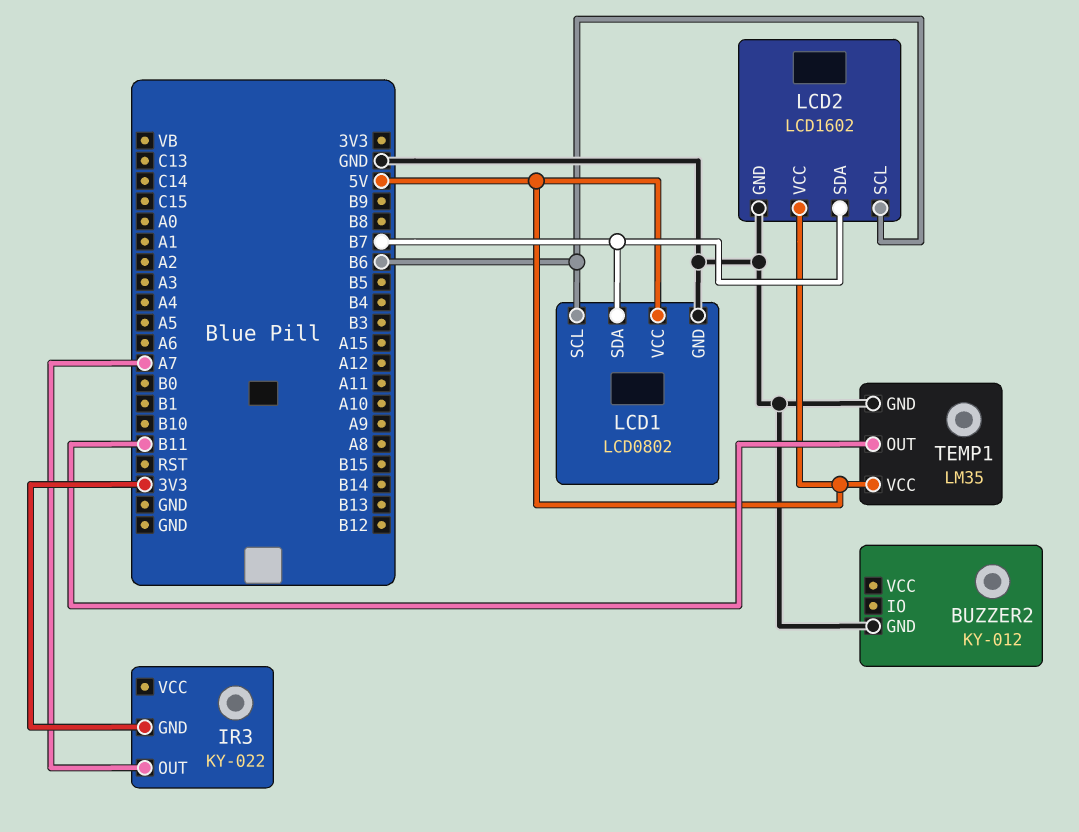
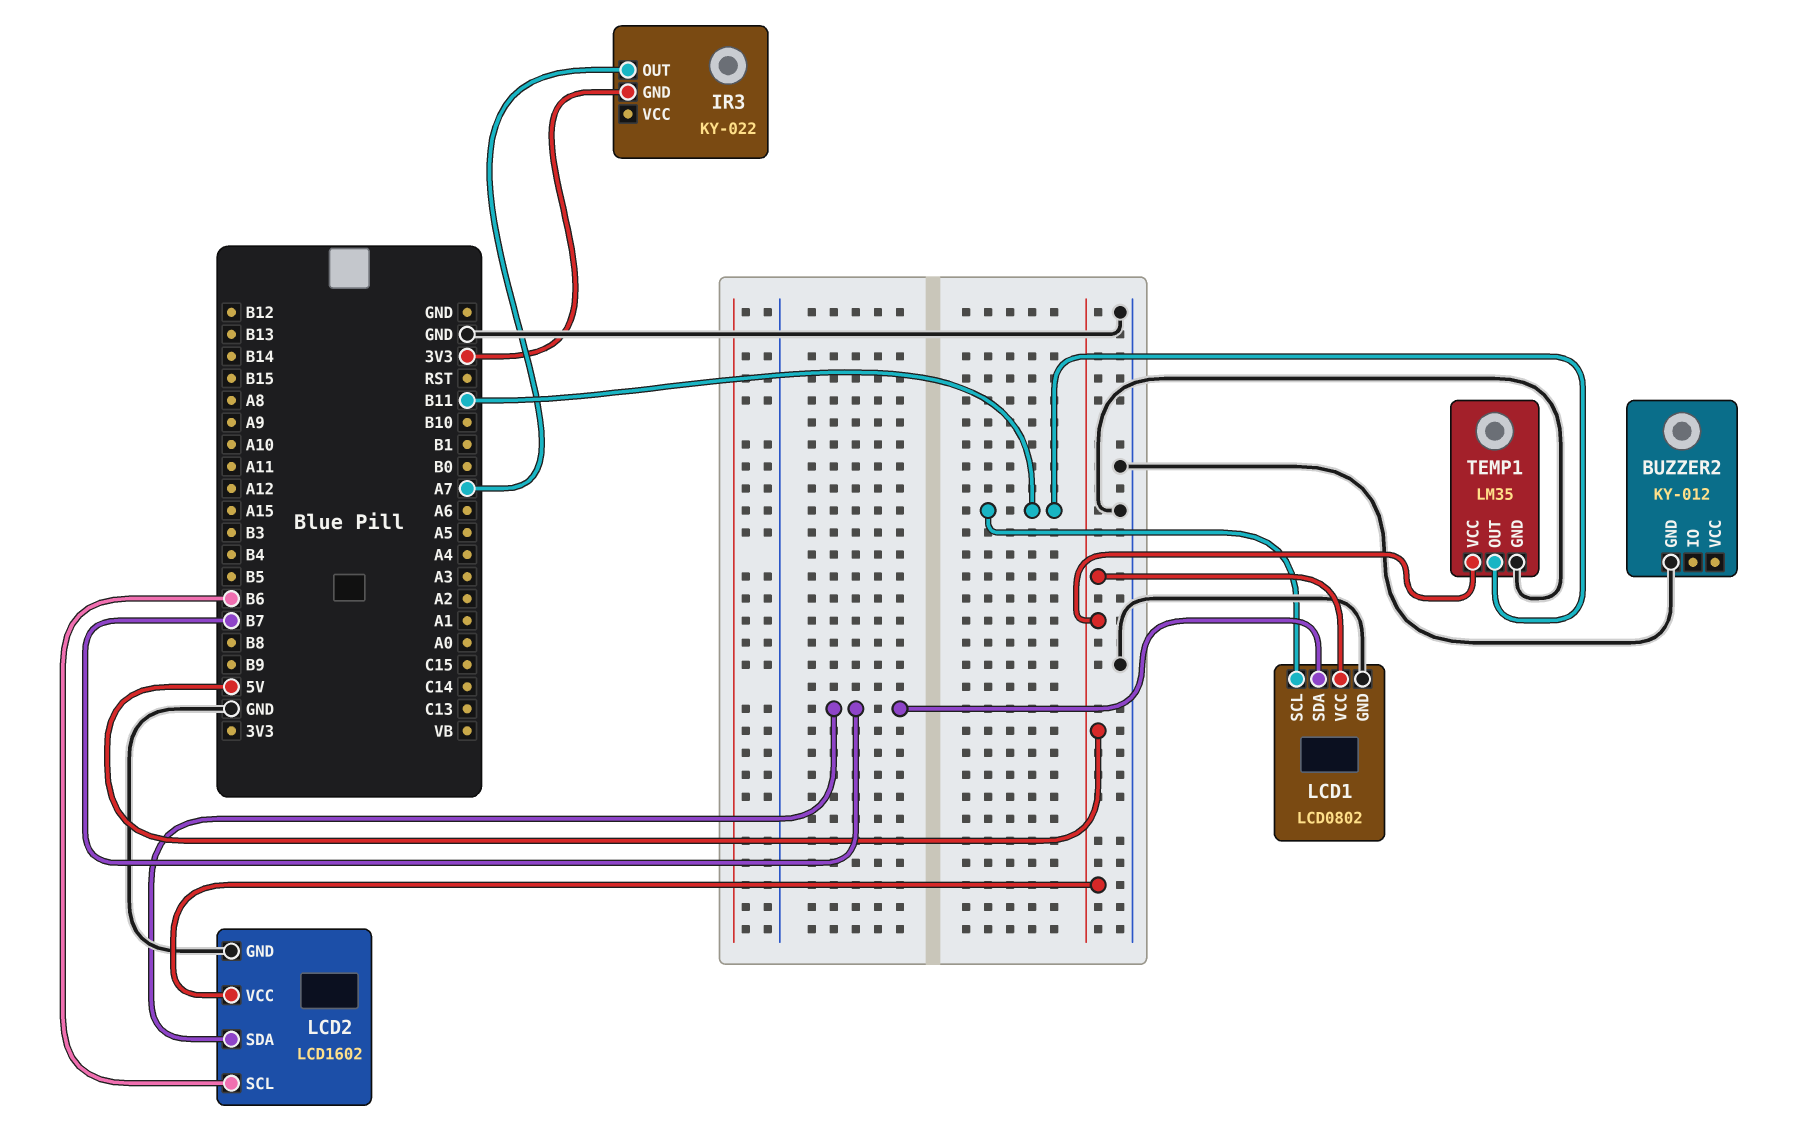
LCD1 pin SCL: B6 -> B11

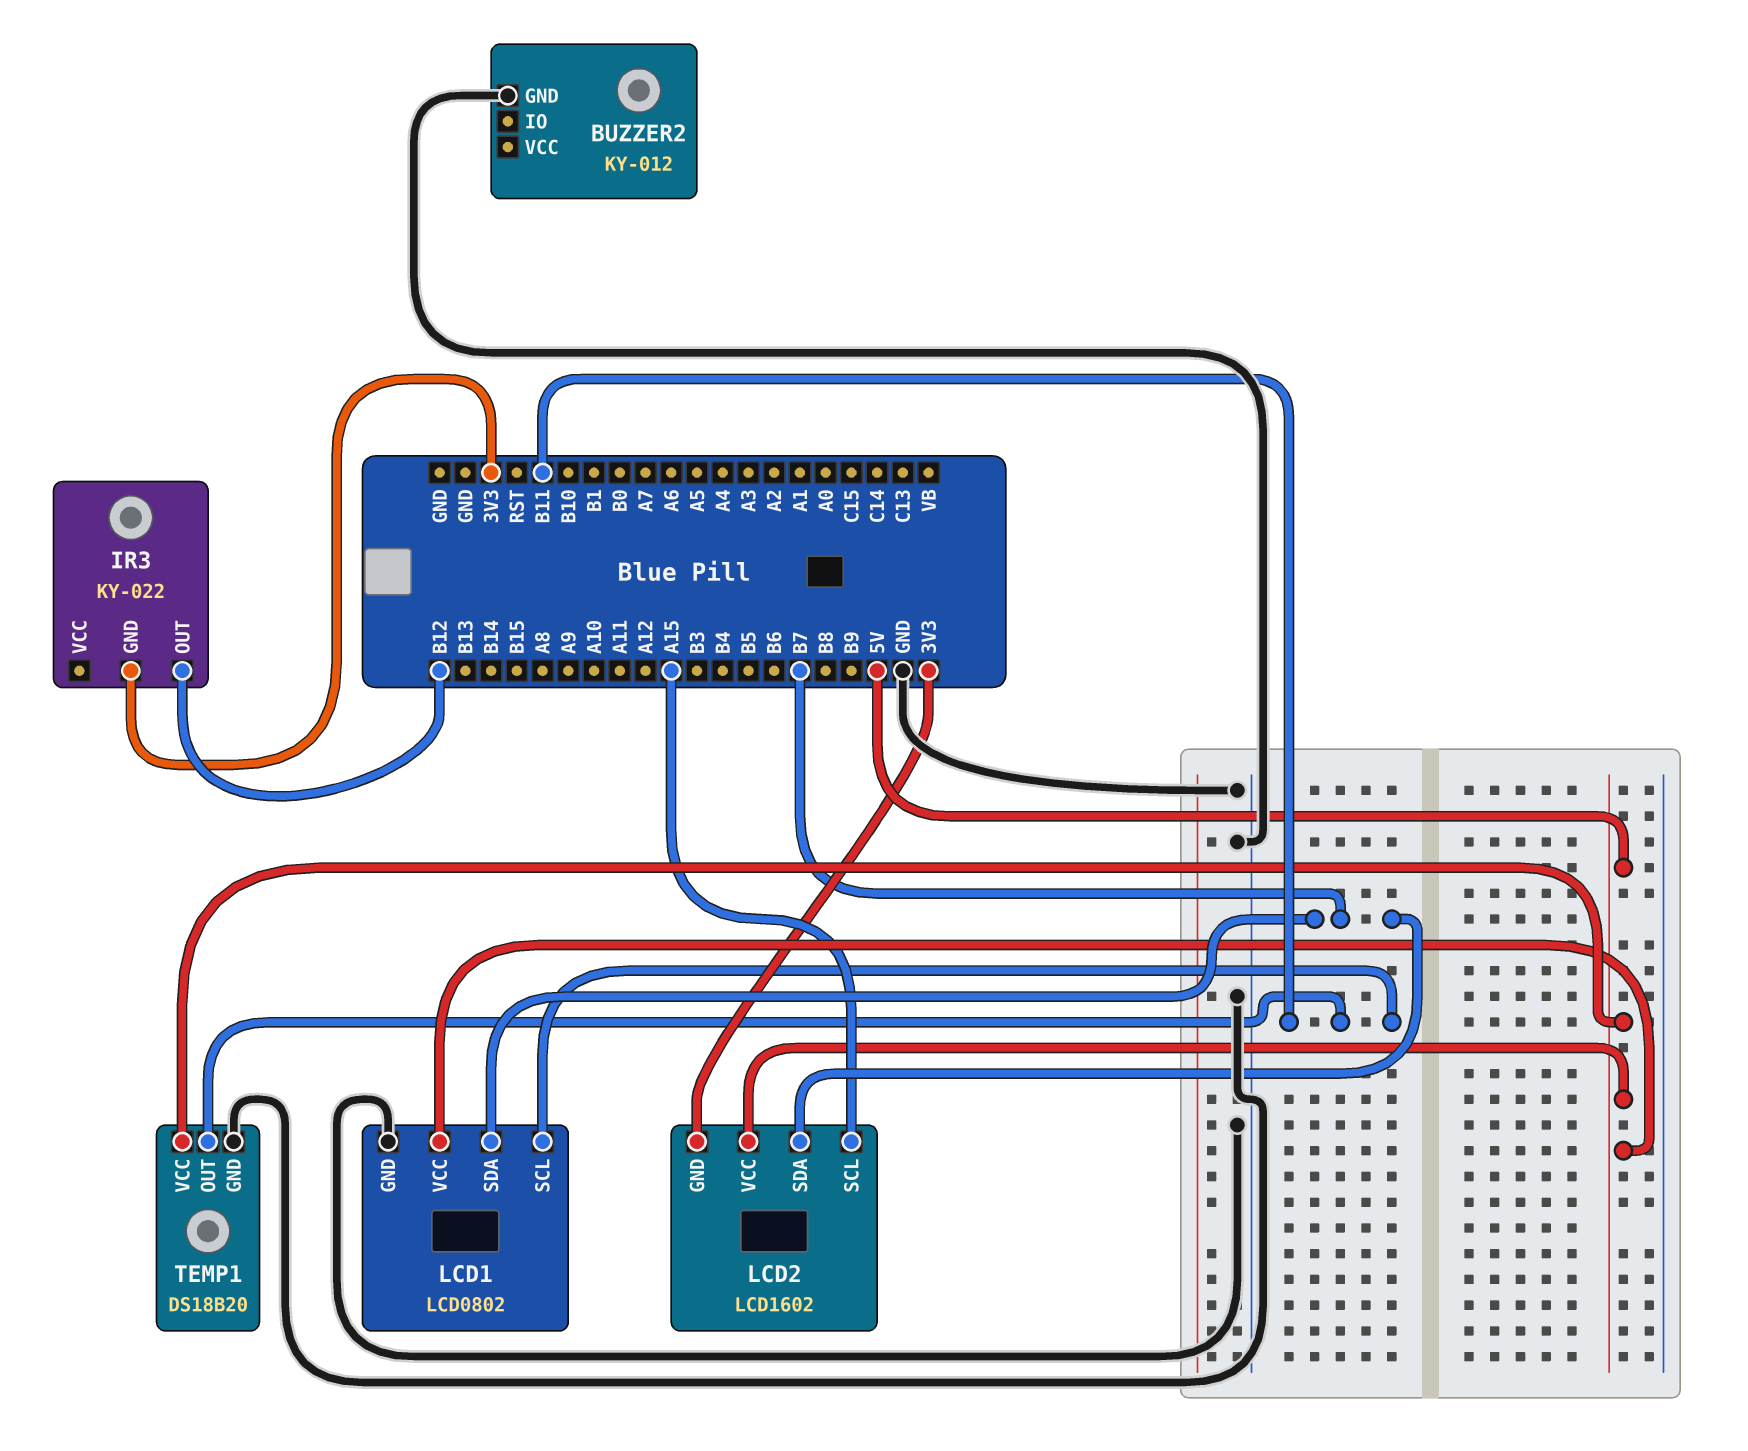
IR3 pin OUT: A7 -> B12
LCD2 pin GND: GND -> 3V3
LCD2 pin SCL: B6 -> A15
TEMP1: LM35 -> DS18B20

